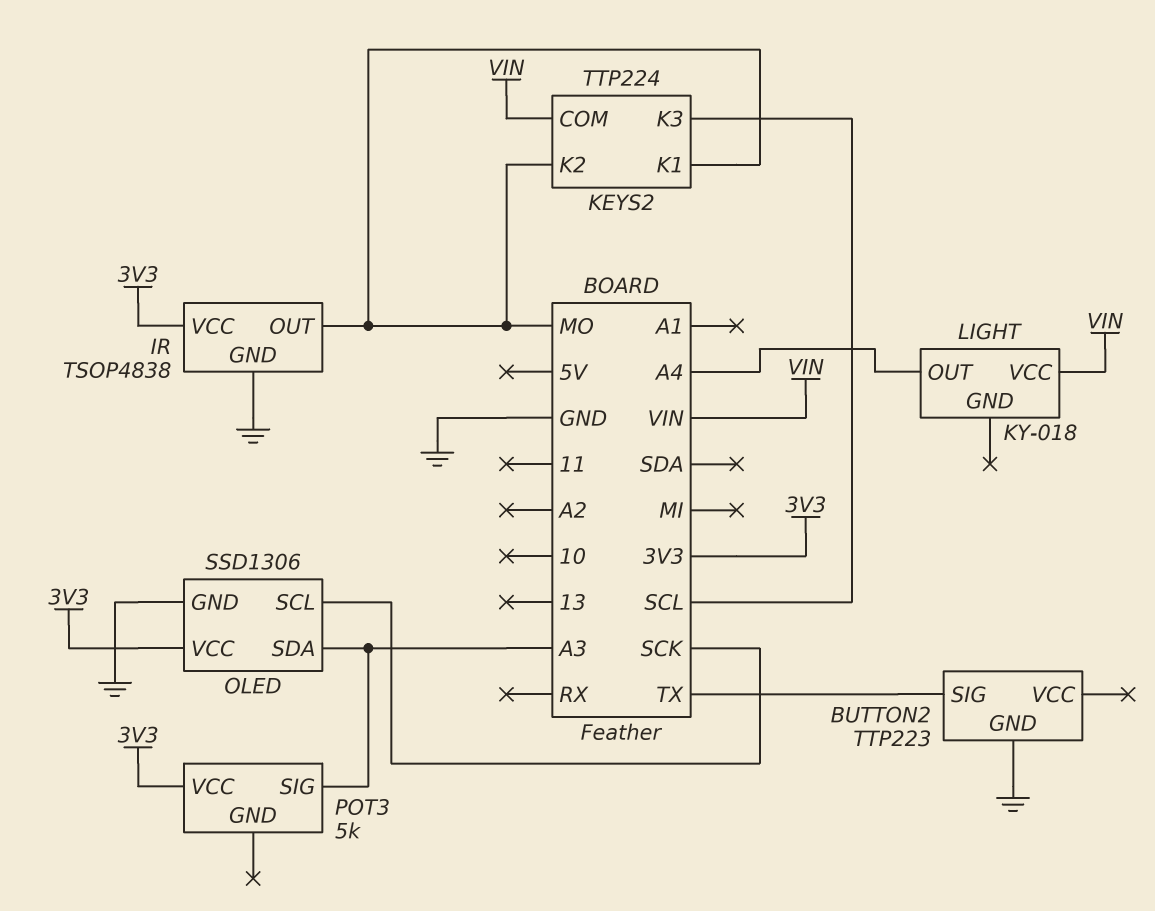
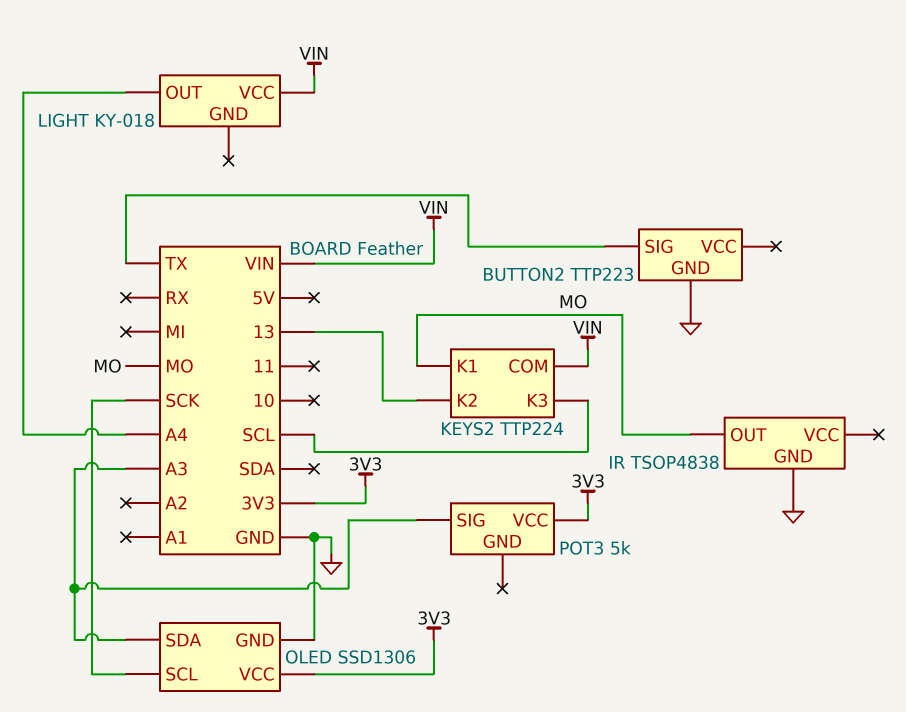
IR pin VCC: 3V3 -> none
KEYS2 pin K2: MO -> 13

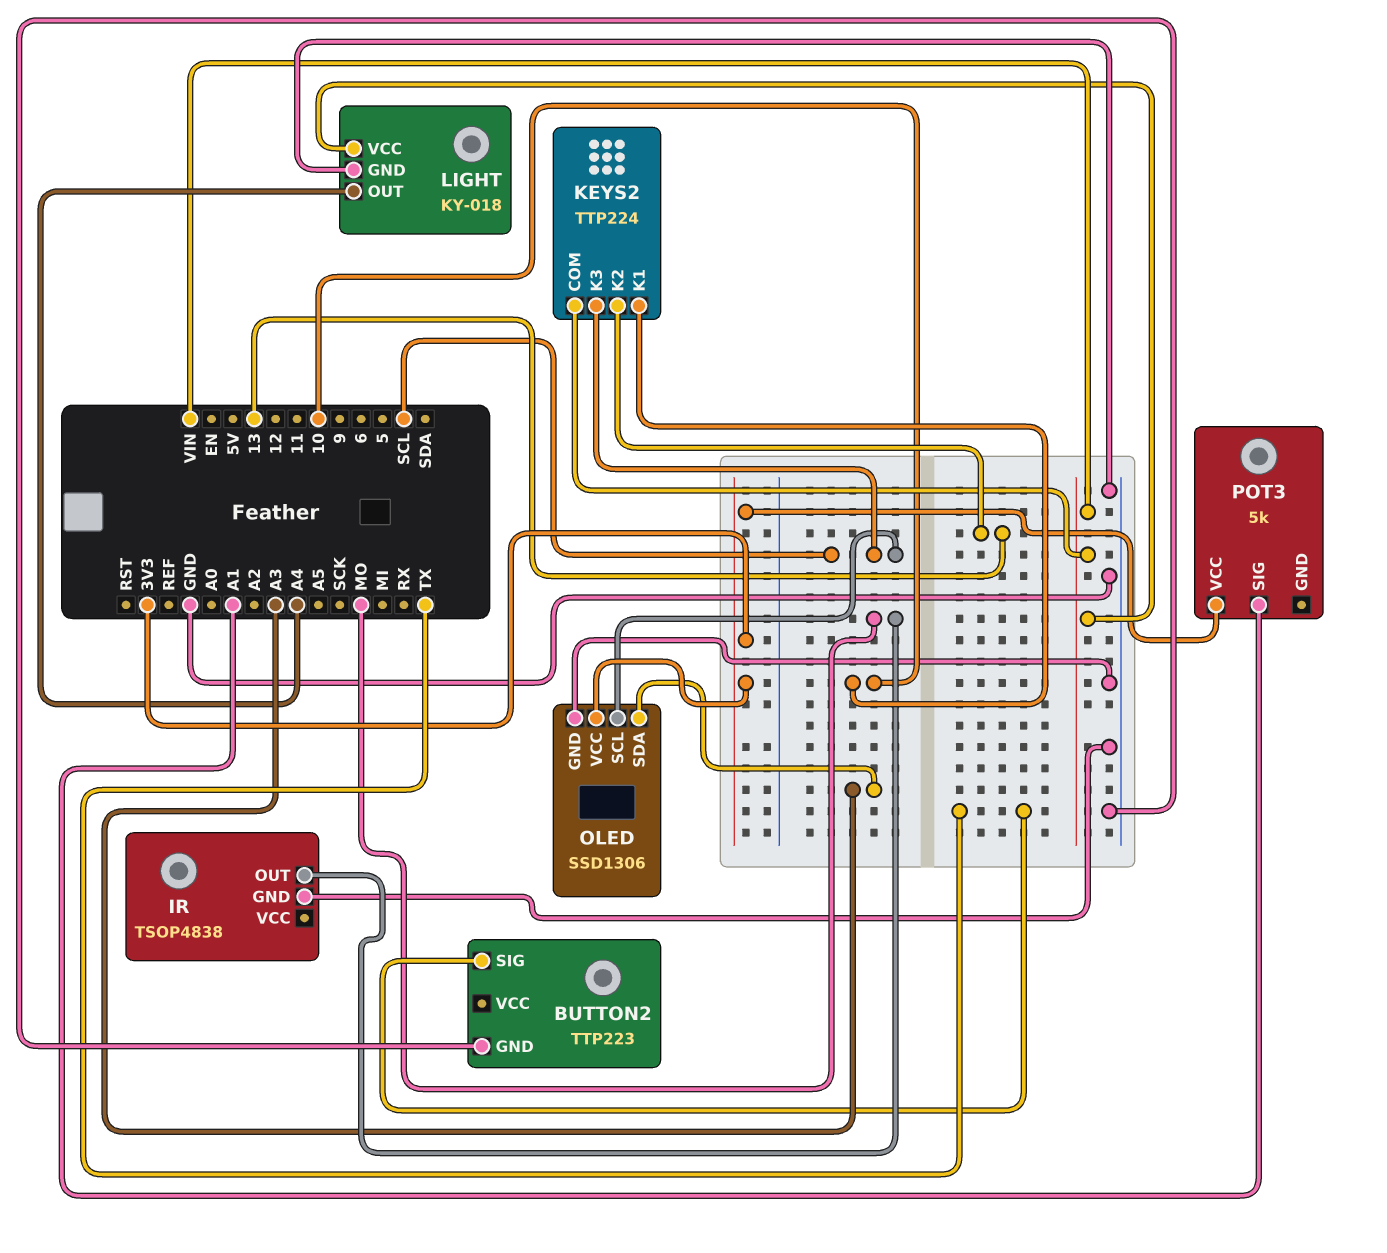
KEYS2 pin K1: MO -> 10
LIGHT pin GND: none -> GND
OLED pin SCL: SCK -> SCL
POT3 pin SIG: A3 -> A1

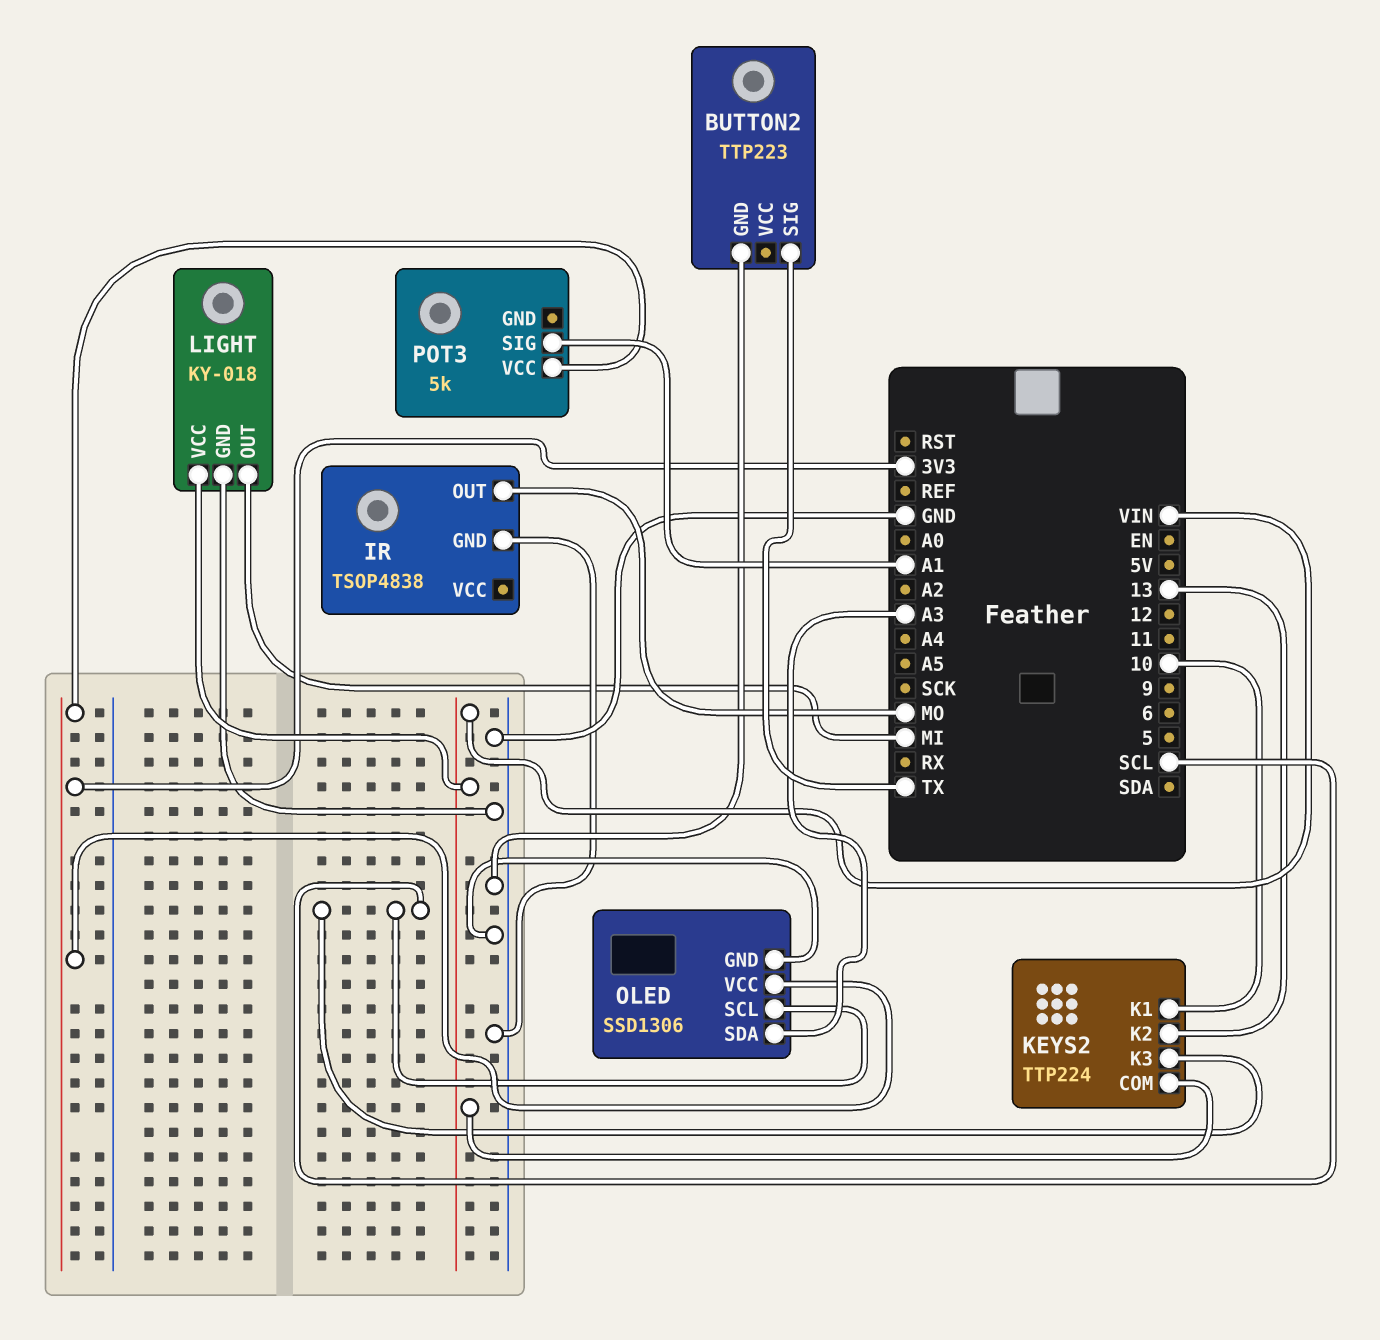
LIGHT pin OUT: A4 -> MI

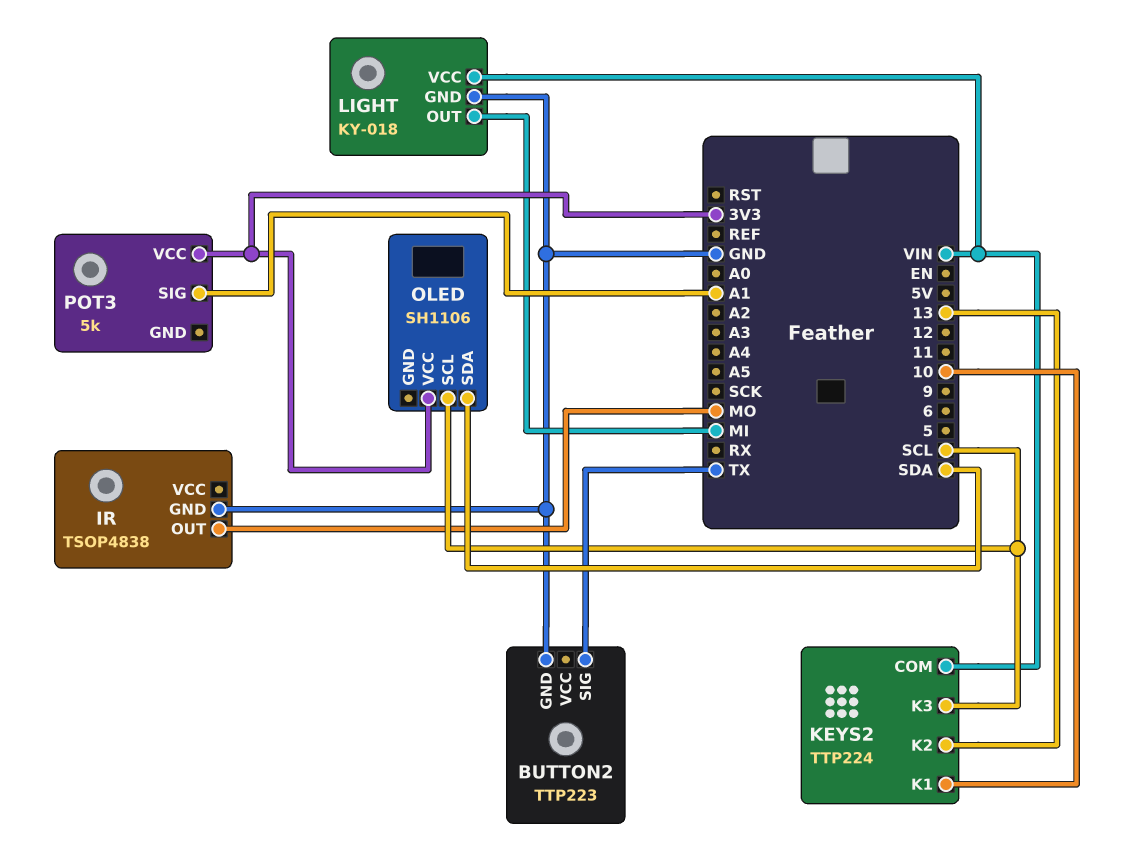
OLED: SSD1306 -> SH1106
OLED pin GND: GND -> none
OLED pin SDA: A3 -> SDA

